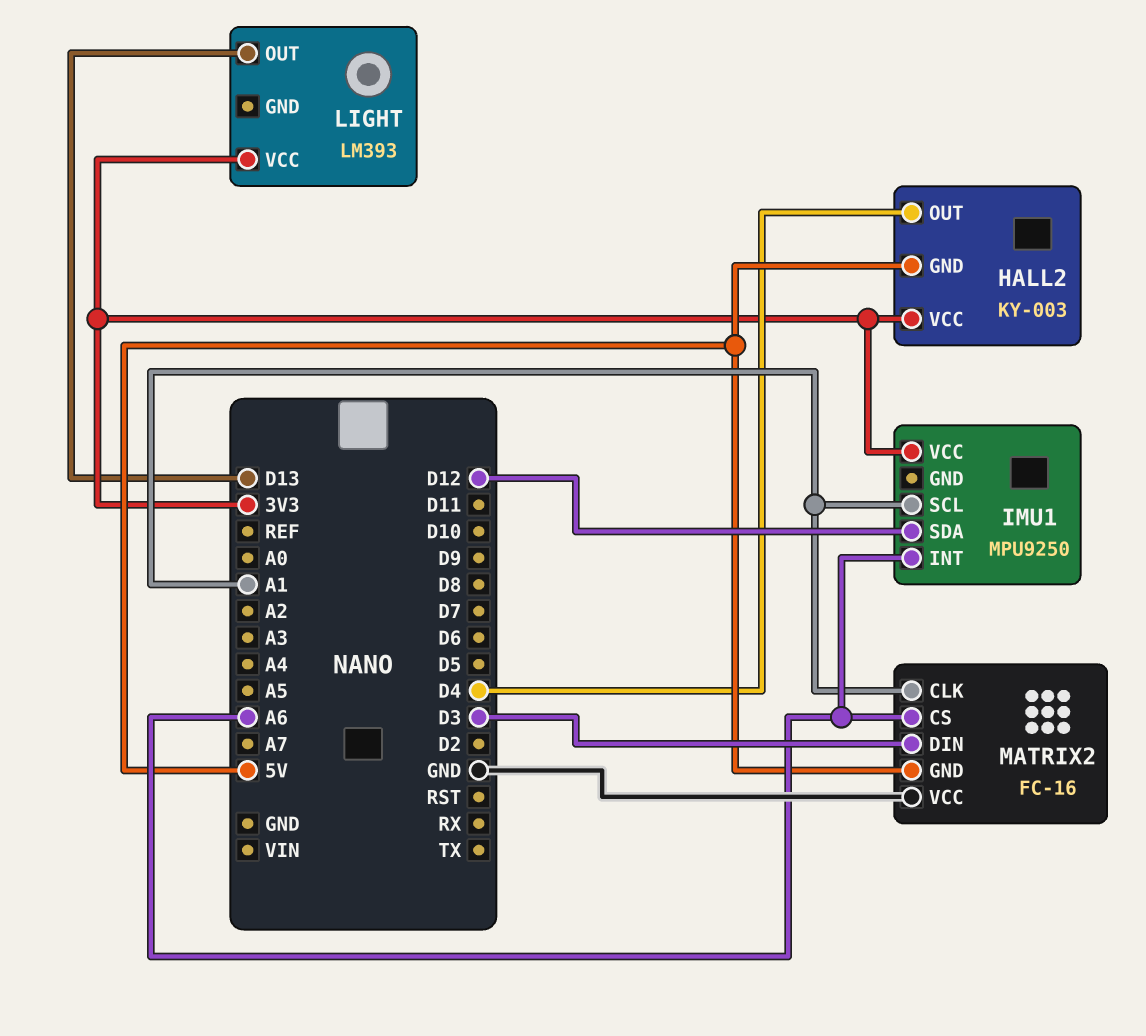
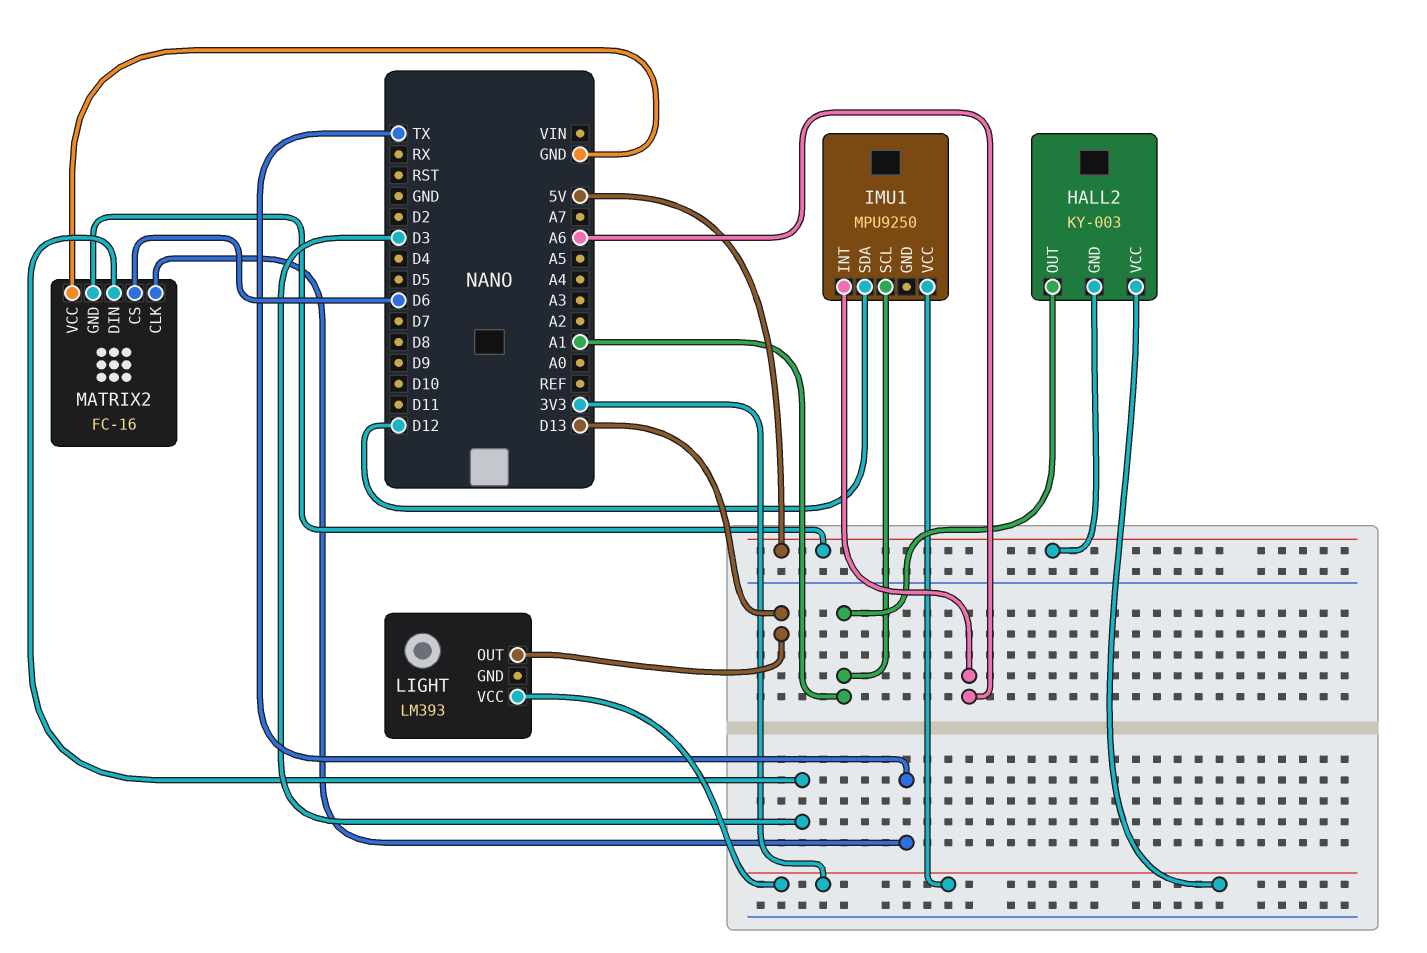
HALL2 pin OUT: D4 -> A1
MATRIX2 pin CLK: A1 -> TX
MATRIX2 pin CS: A6 -> D6

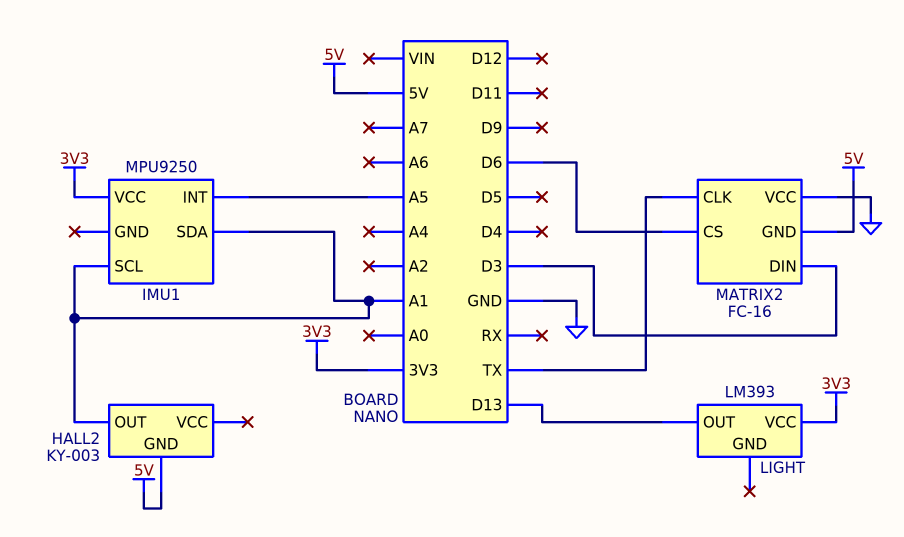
HALL2 pin VCC: 3V3 -> none
IMU1 pin INT: A6 -> A5
IMU1 pin SDA: D12 -> A1

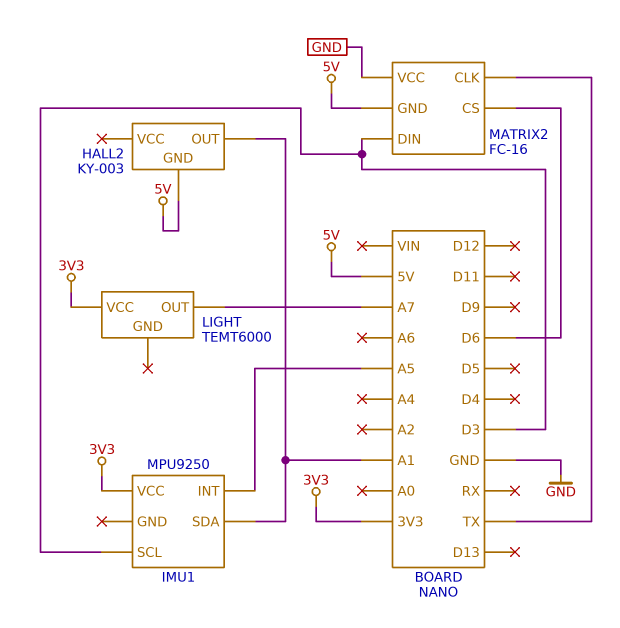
IMU1 pin SCL: A1 -> D3
LIGHT: LM393 -> TEMT6000
LIGHT pin OUT: D13 -> A7

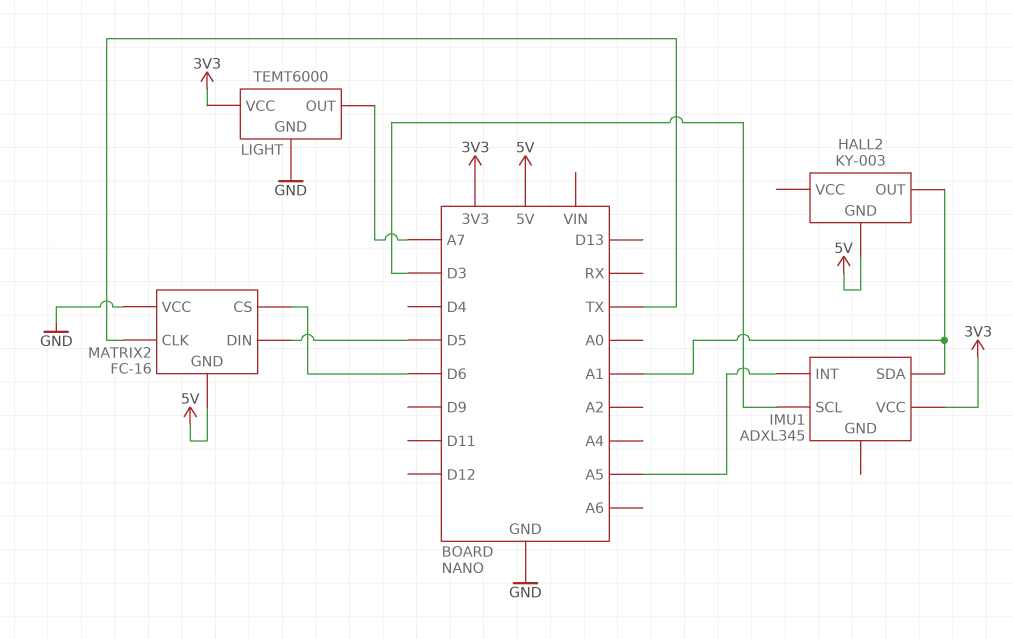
IMU1: MPU9250 -> ADXL345
LIGHT pin GND: none -> GND
MATRIX2 pin DIN: D3 -> D5

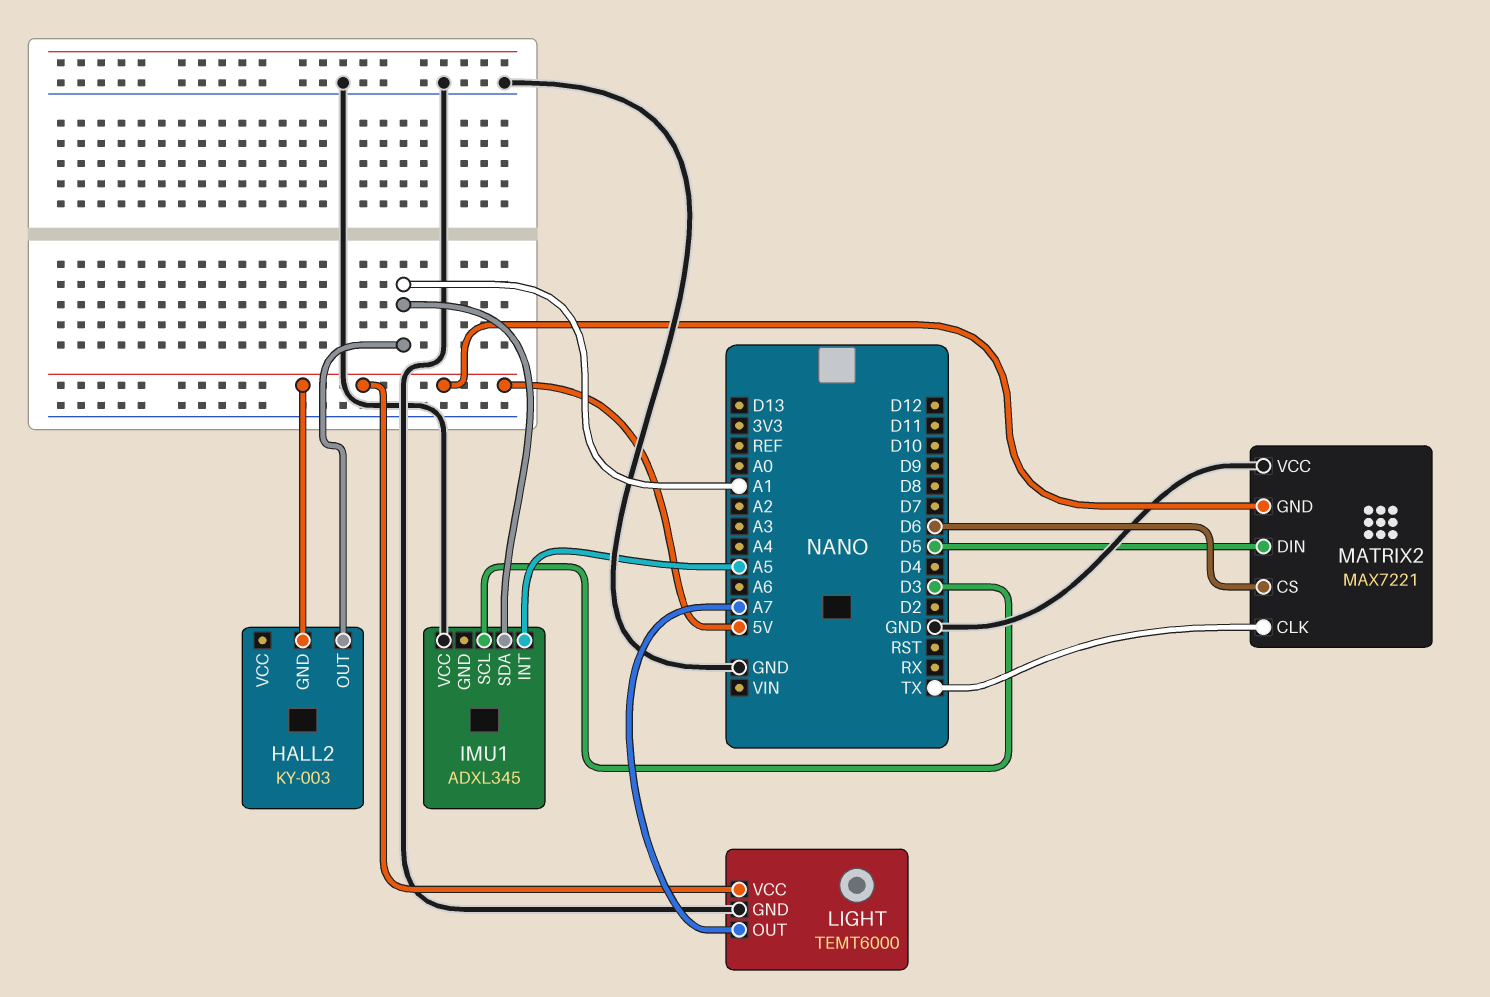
IMU1 pin VCC: 3V3 -> GND
LIGHT pin VCC: 3V3 -> 5V
MATRIX2: FC-16 -> MAX7221

